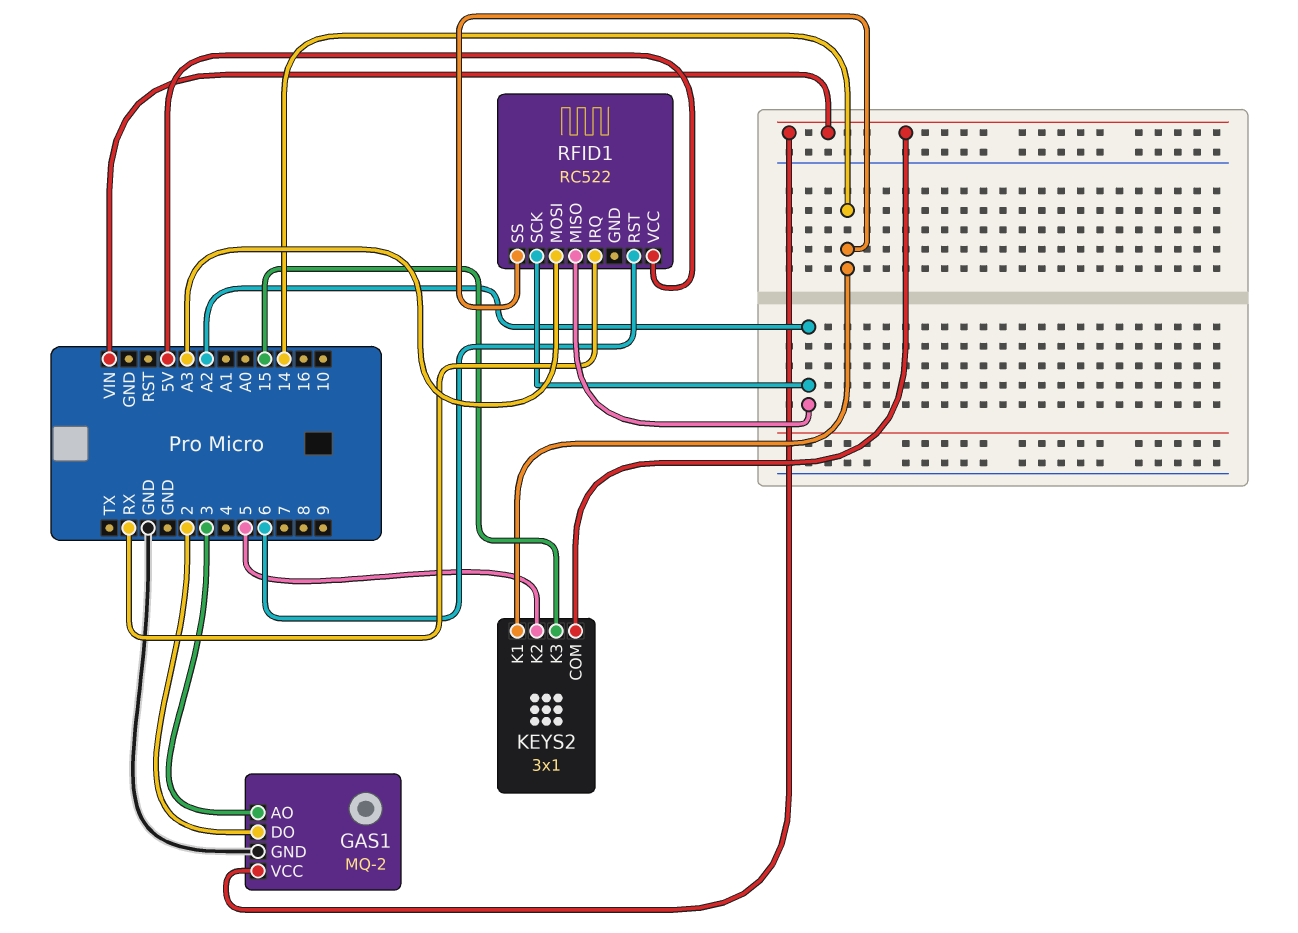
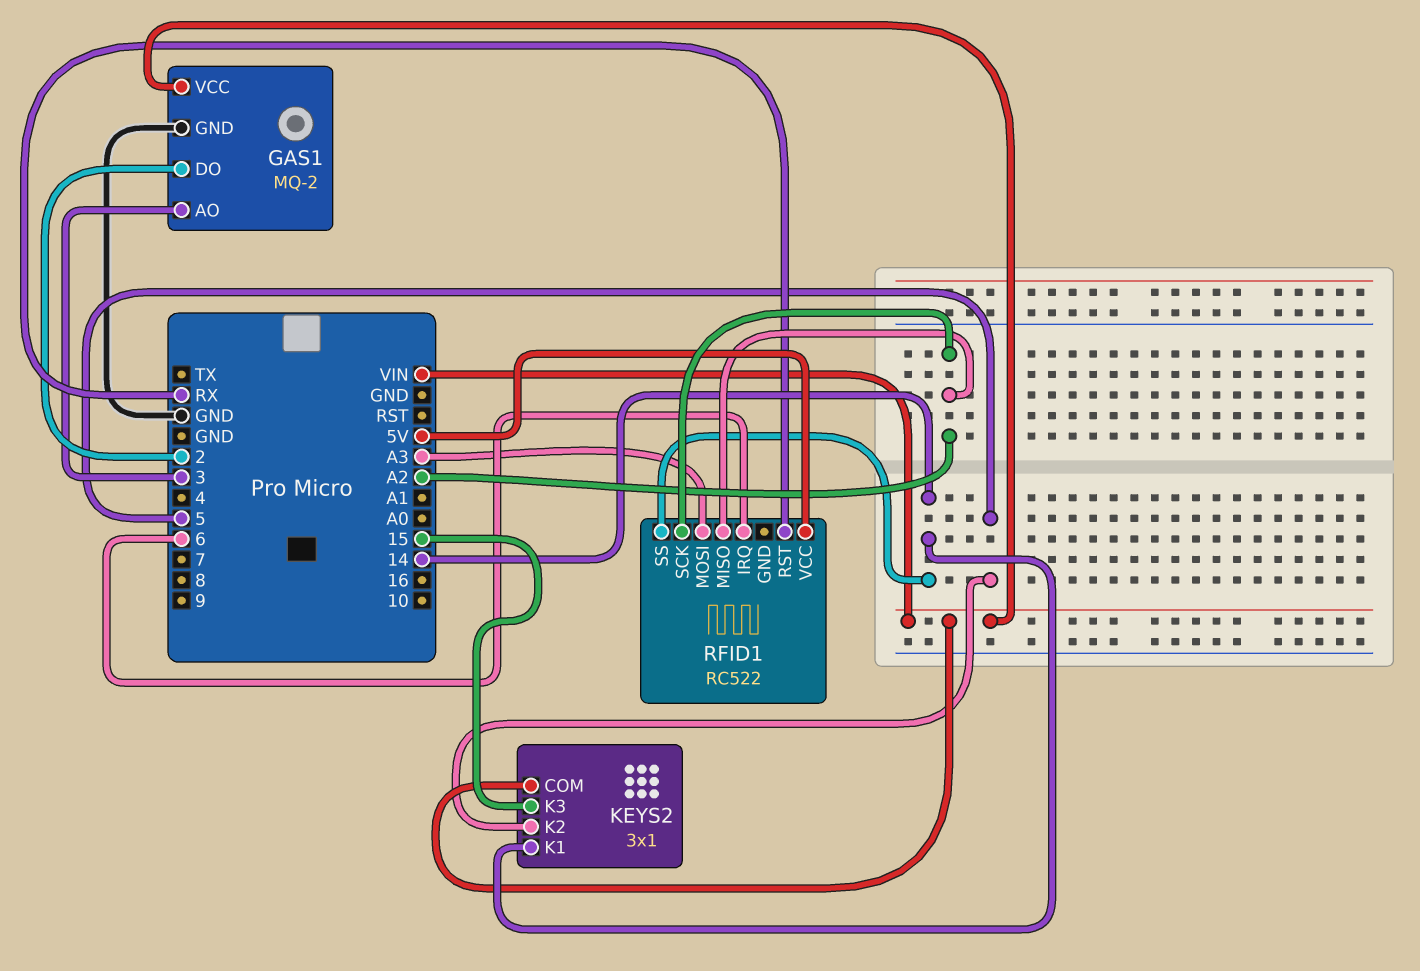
RFID1 pin IRQ: RX -> 6
RFID1 pin RST: 6 -> RX

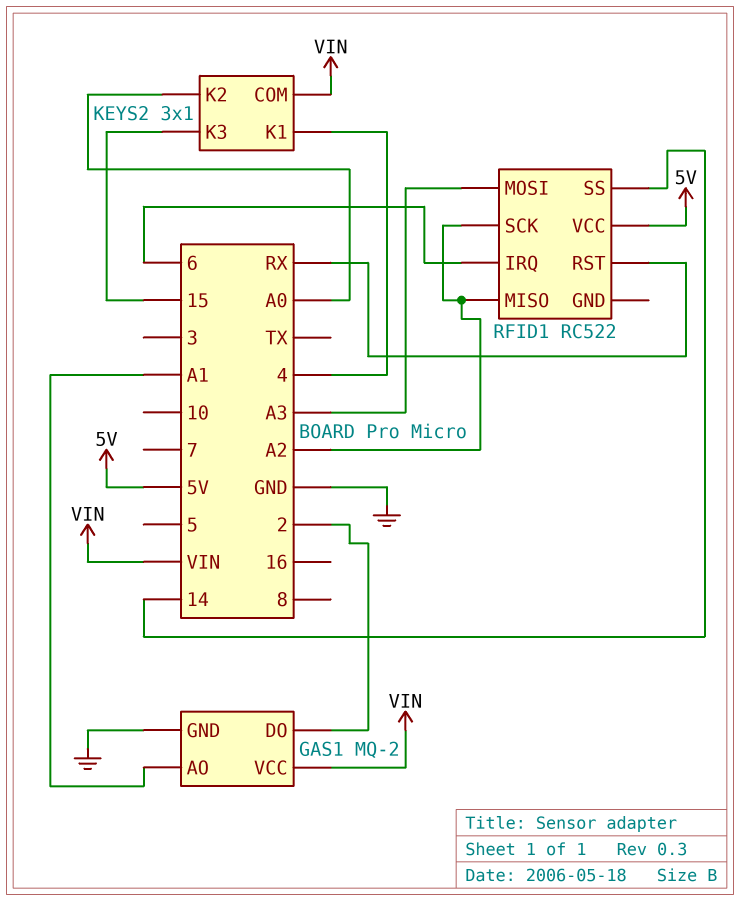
GAS1 pin AO: 3 -> A1
KEYS2 pin K1: 14 -> 4
KEYS2 pin K2: 5 -> A0

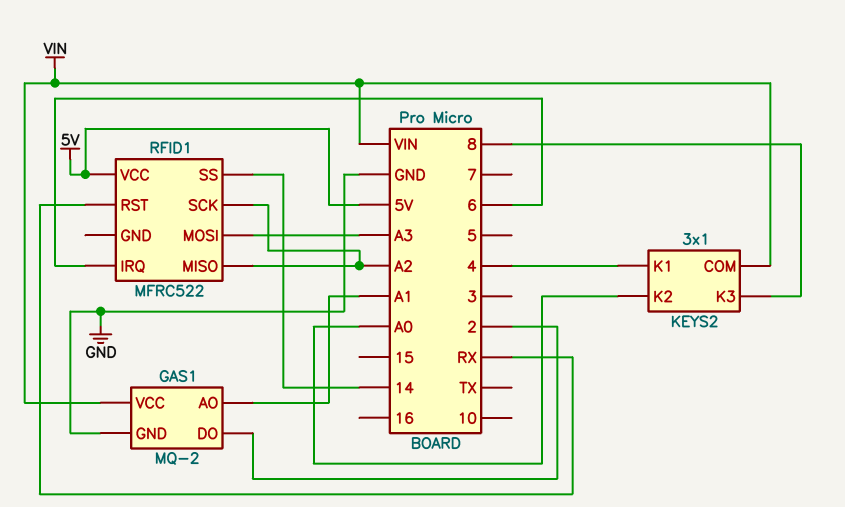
KEYS2 pin K3: 15 -> 8
RFID1: RC522 -> MFRC522

